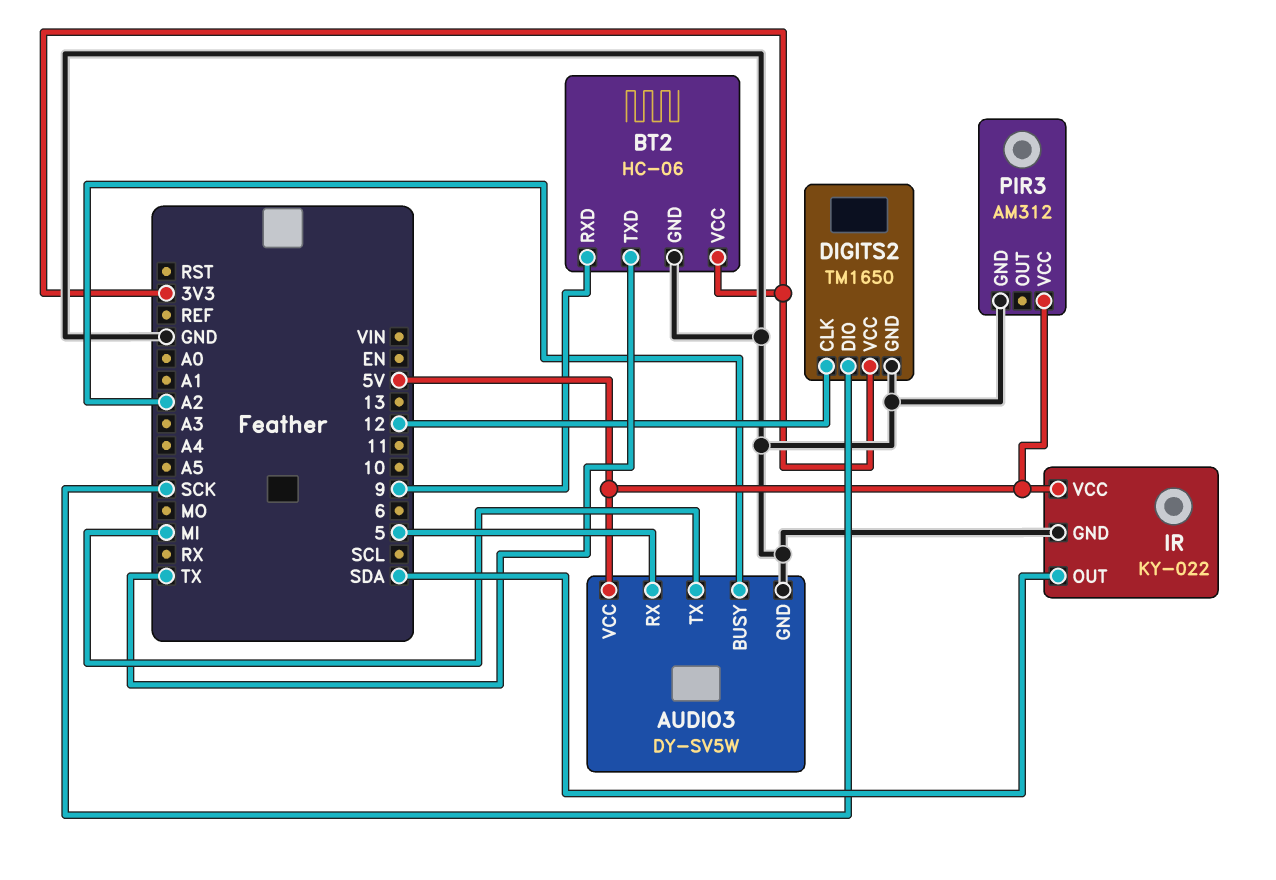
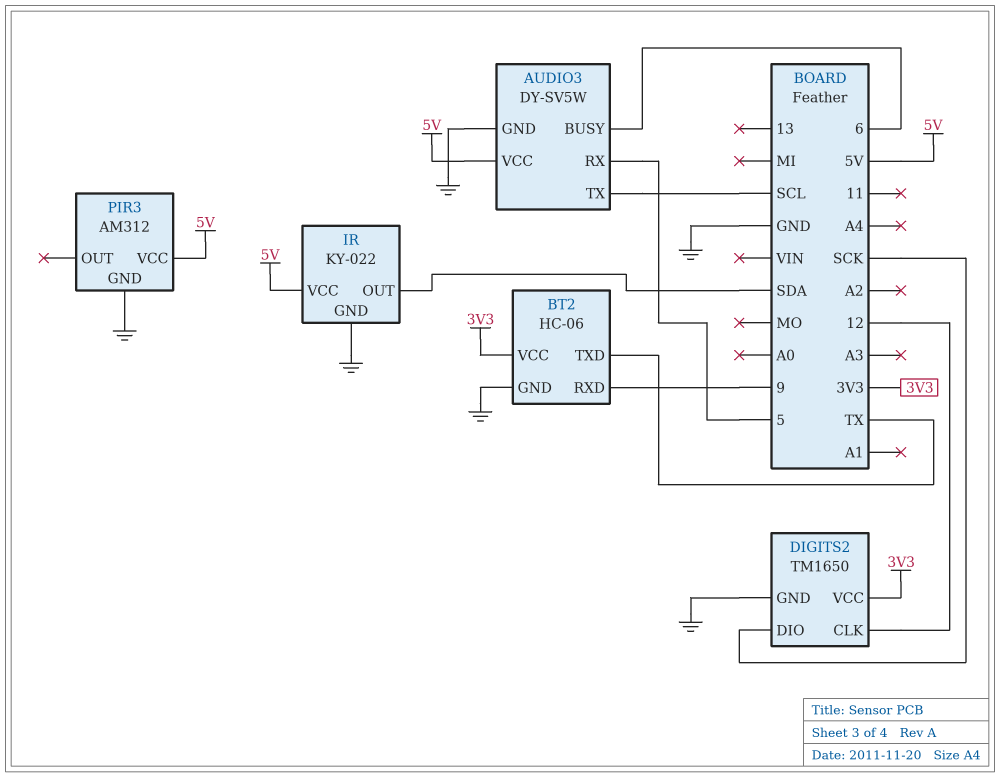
AUDIO3 pin BUSY: A2 -> 6
AUDIO3 pin TX: MI -> SCL

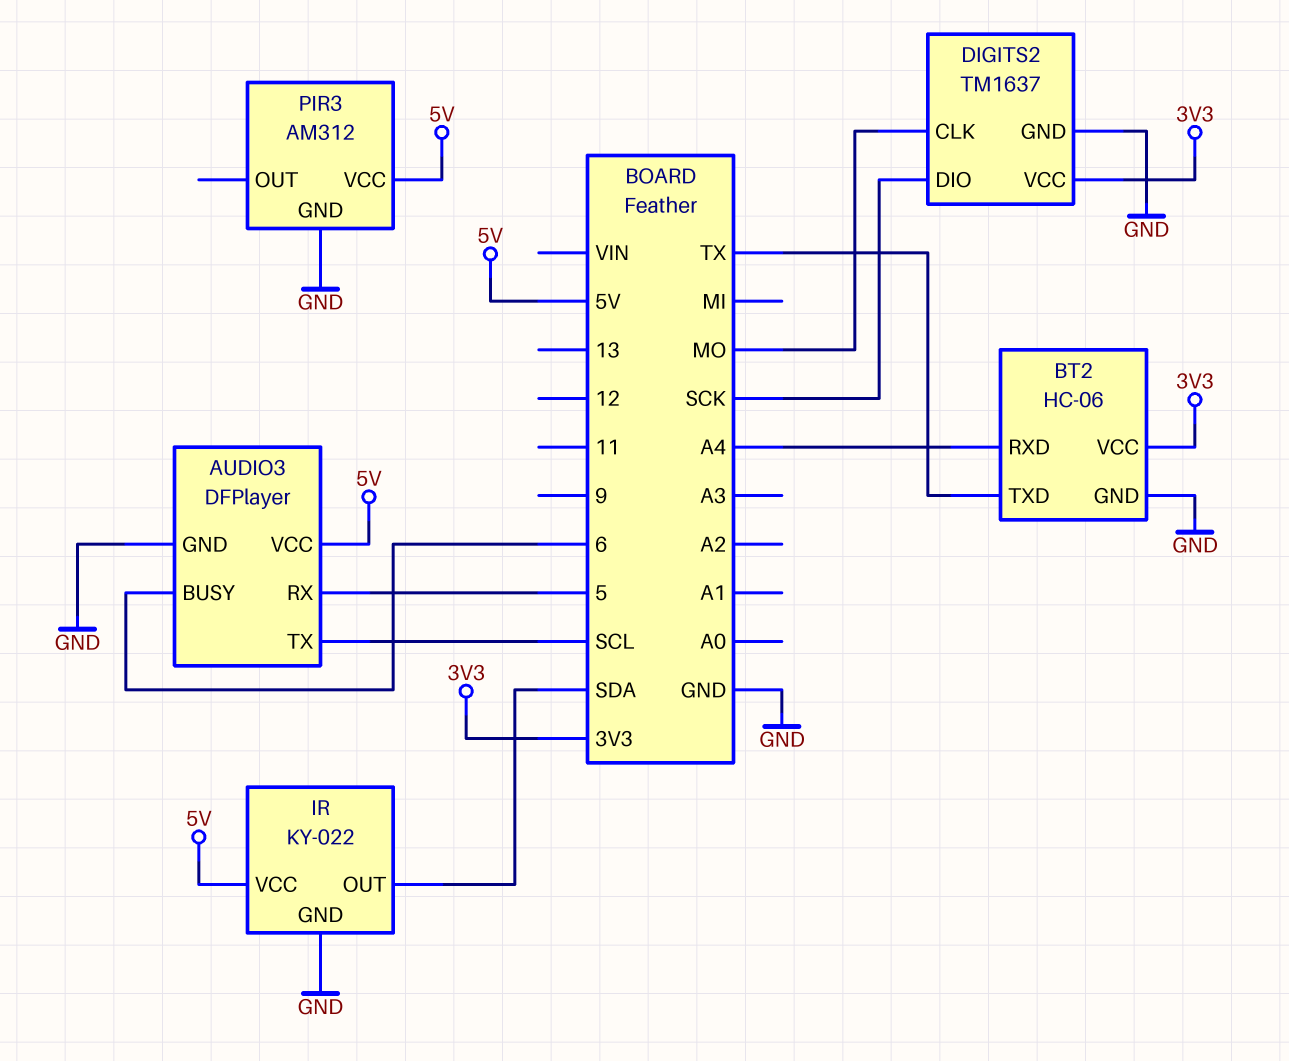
AUDIO3: DY-SV5W -> DFPlayer
BT2 pin RXD: 9 -> A4
DIGITS2: TM1650 -> TM1637
DIGITS2 pin CLK: 12 -> MO

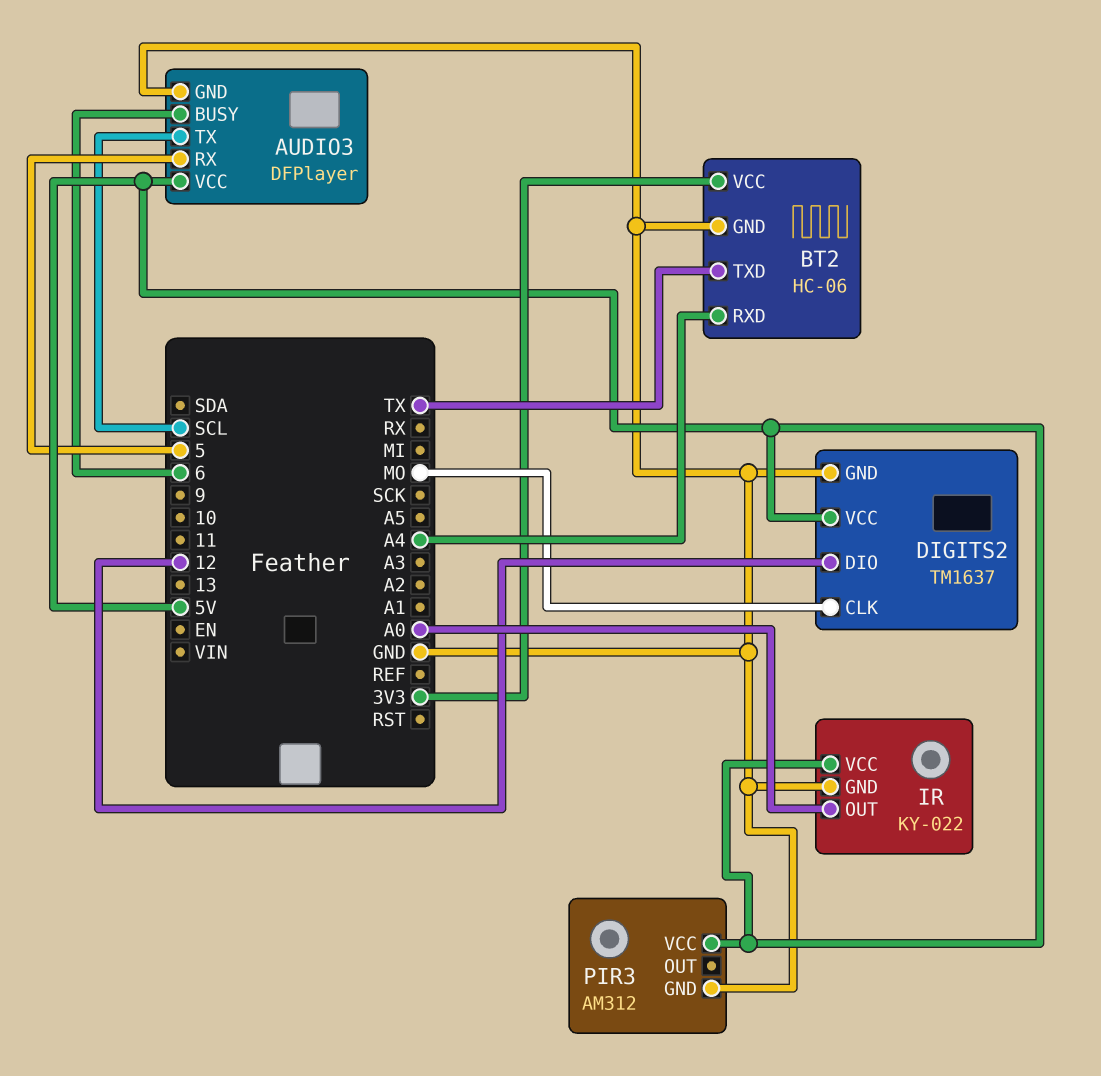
DIGITS2 pin DIO: SCK -> 12
DIGITS2 pin VCC: 3V3 -> 5V
IR pin OUT: SDA -> A0

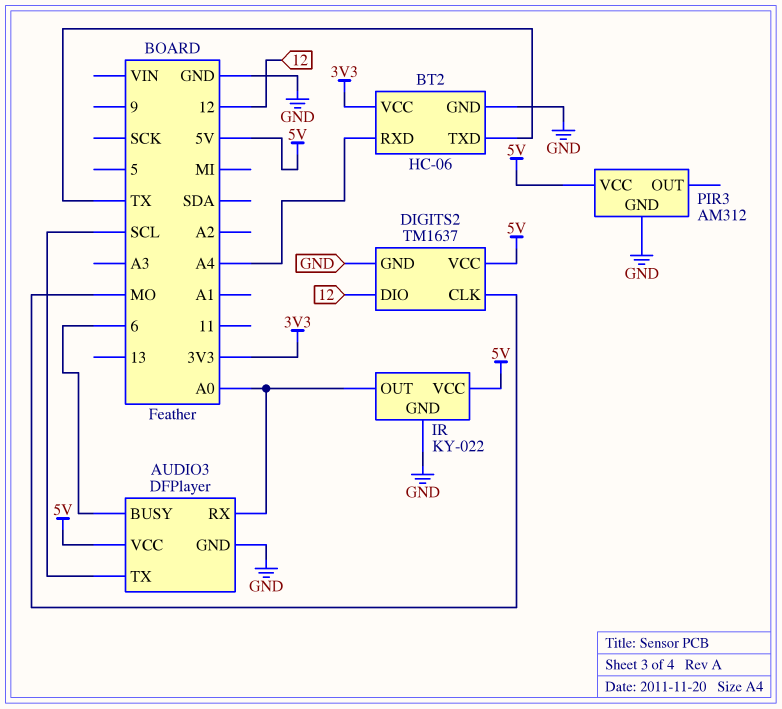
AUDIO3 pin RX: 5 -> A0

